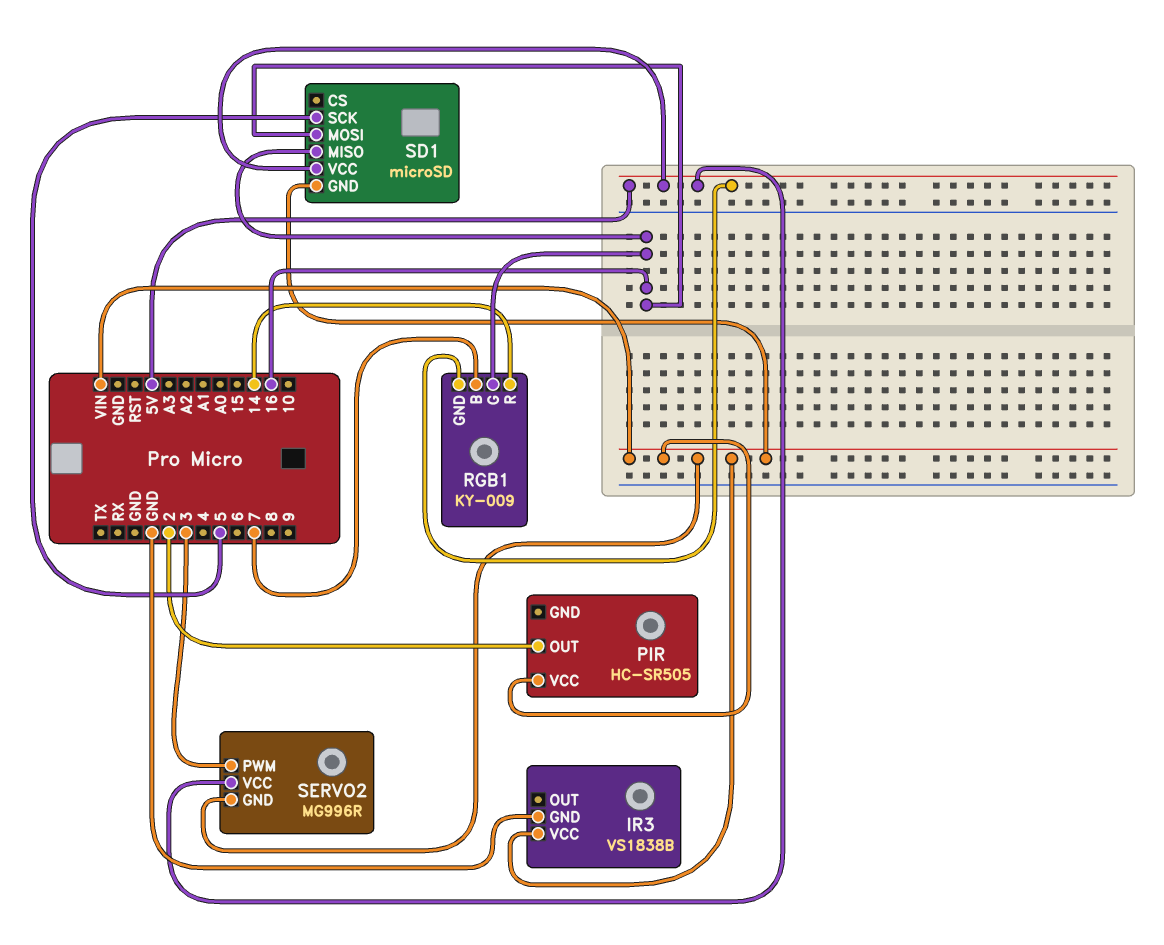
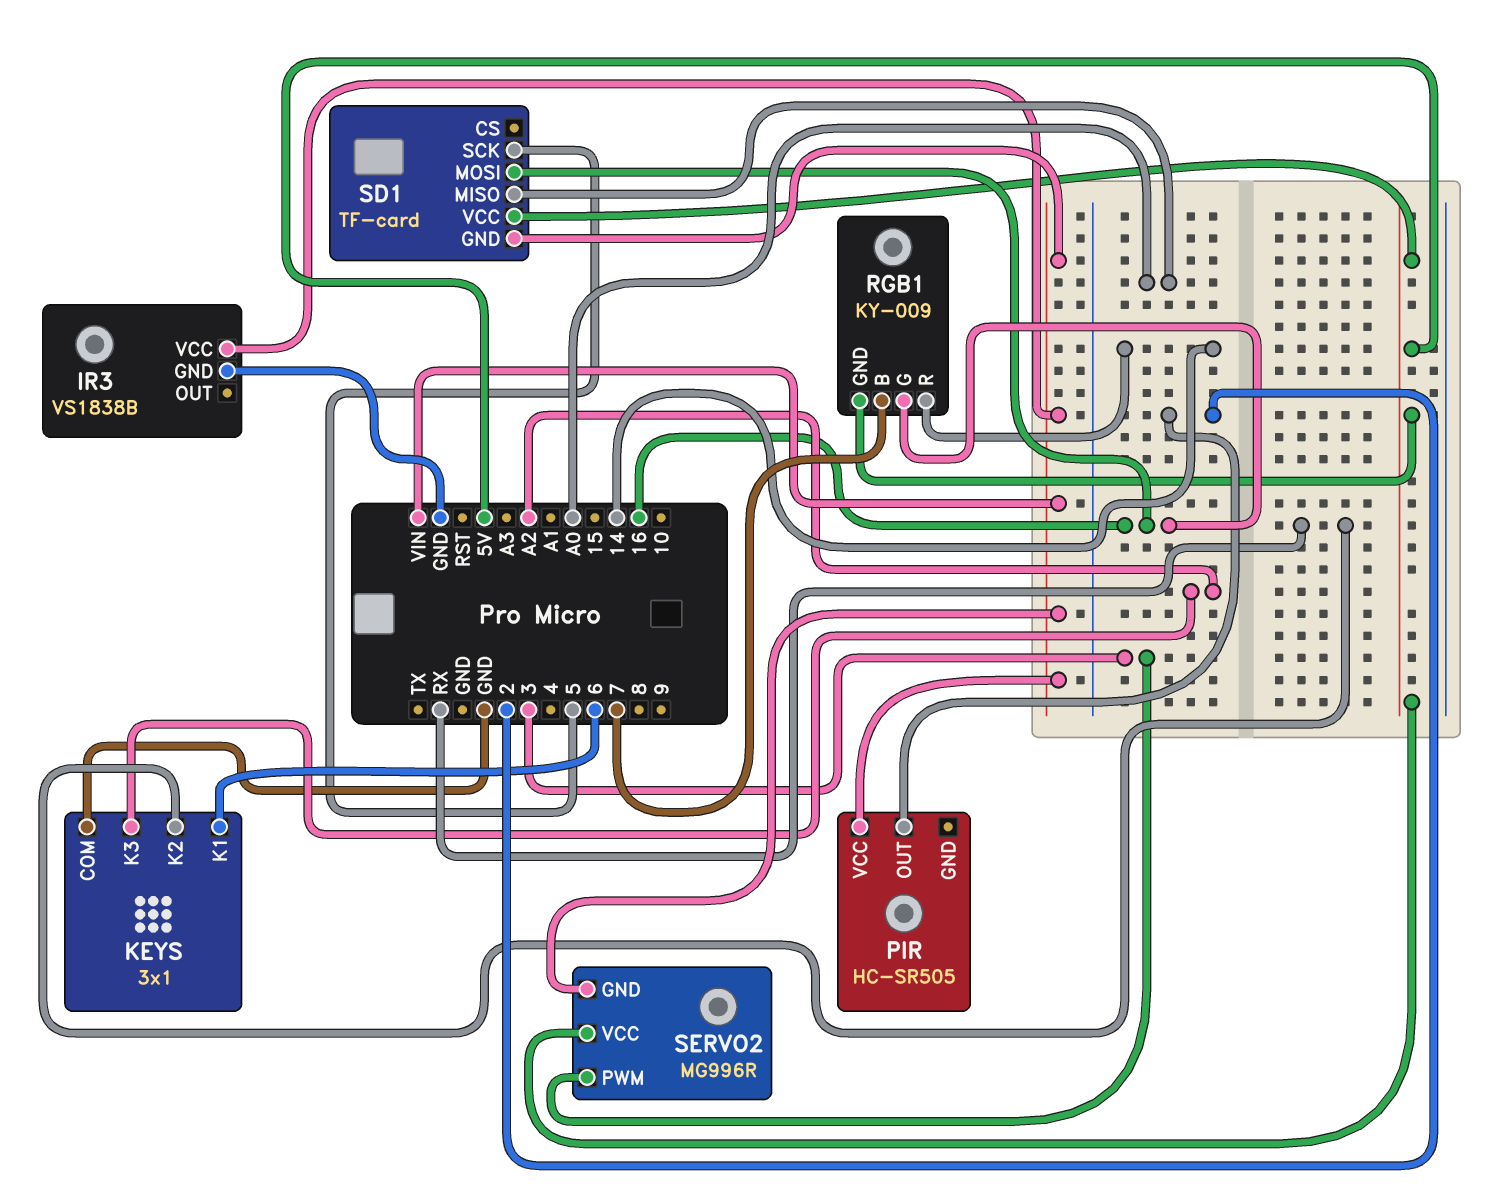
KEYS: none -> 3x1
KEYS pin COM: none -> GND
KEYS pin K1: none -> 6
KEYS pin K2: none -> RX
KEYS pin K3: none -> A2
SD1: microSD -> TF-card
SD1 pin MISO: 16 -> A0

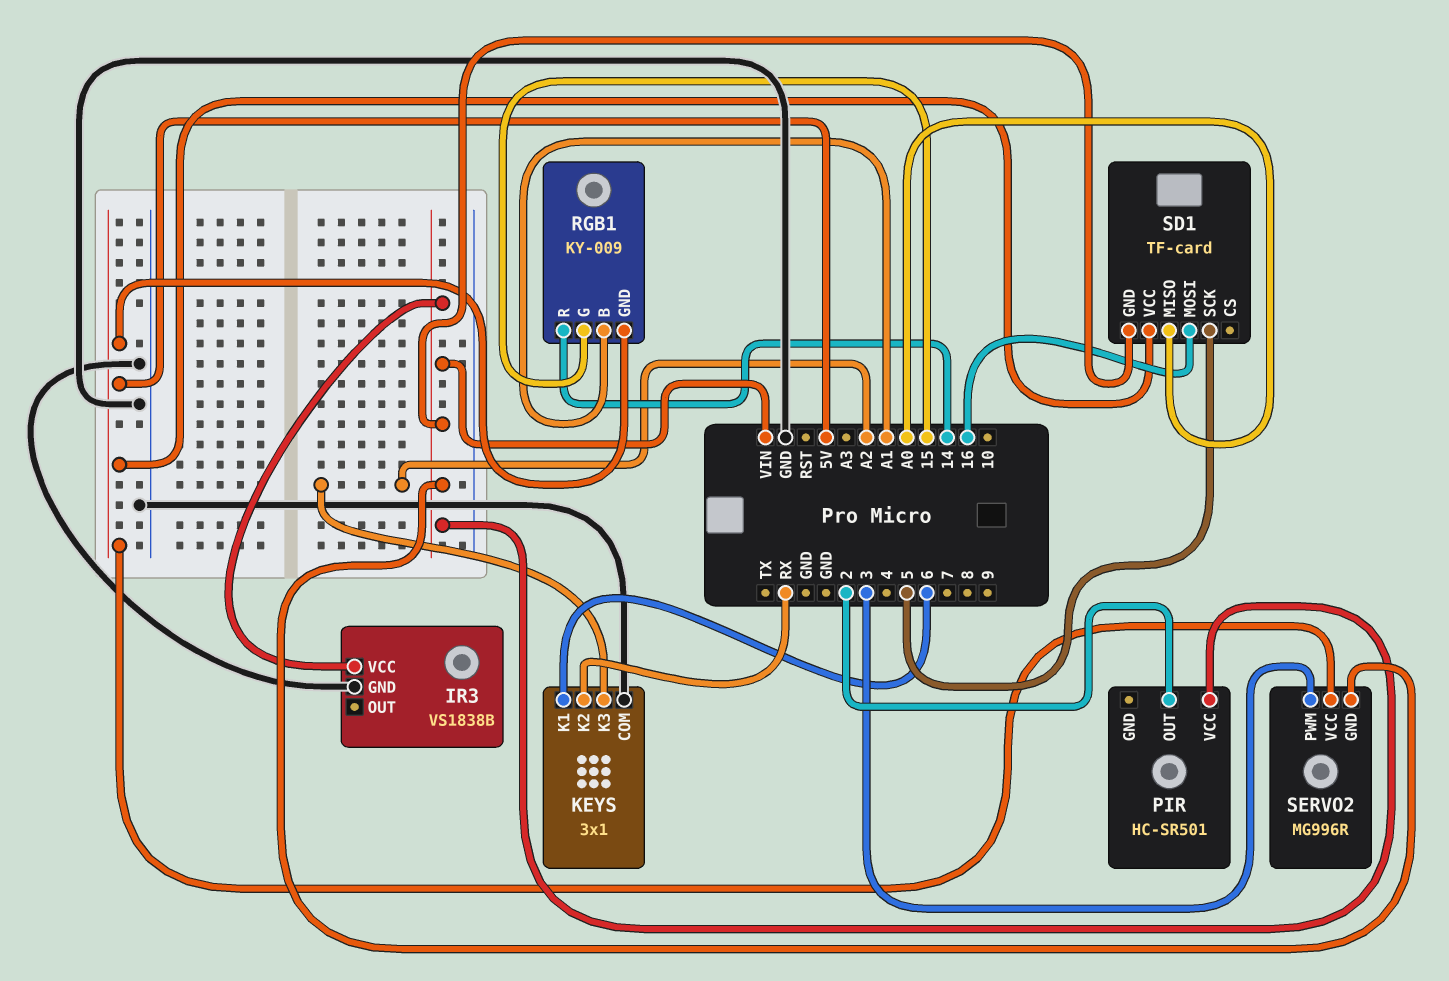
PIR: HC-SR505 -> HC-SR501
RGB1 pin B: 7 -> A1
RGB1 pin G: 16 -> 15

